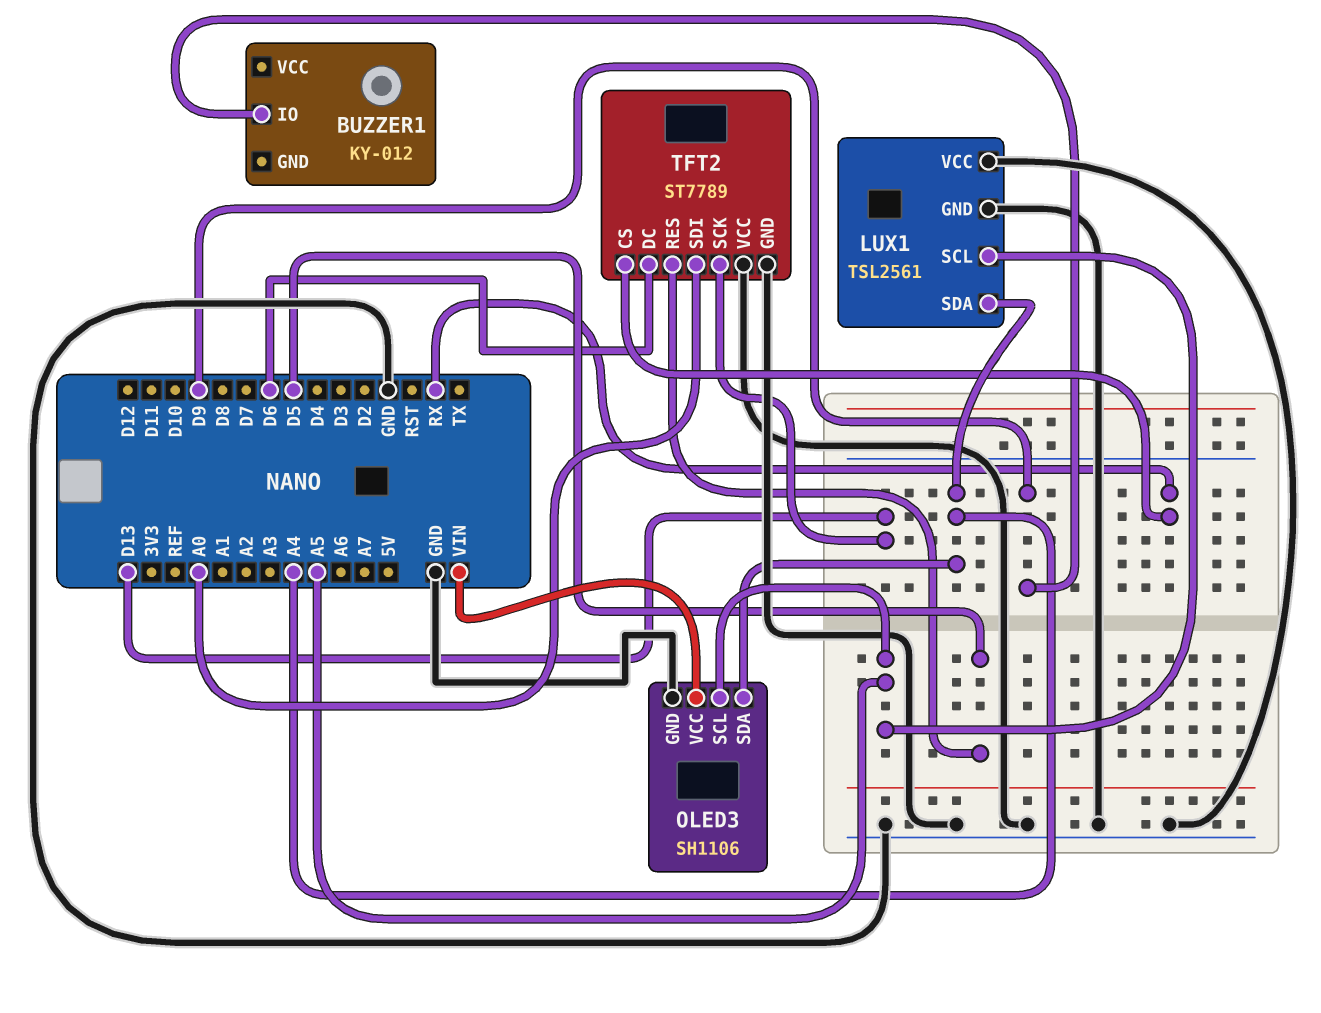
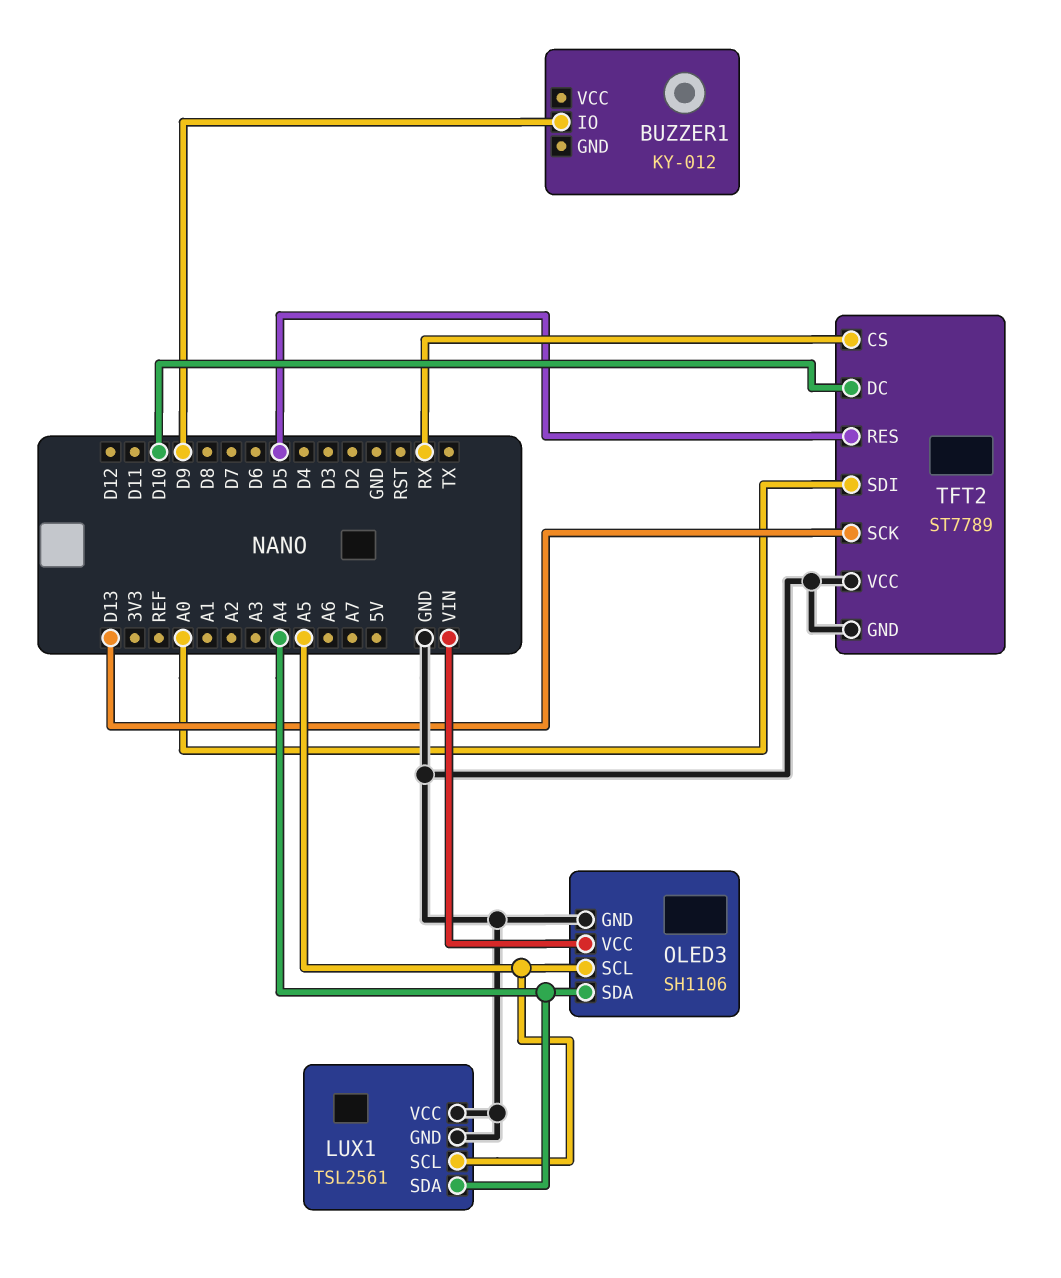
TFT2 pin DC: D6 -> D10

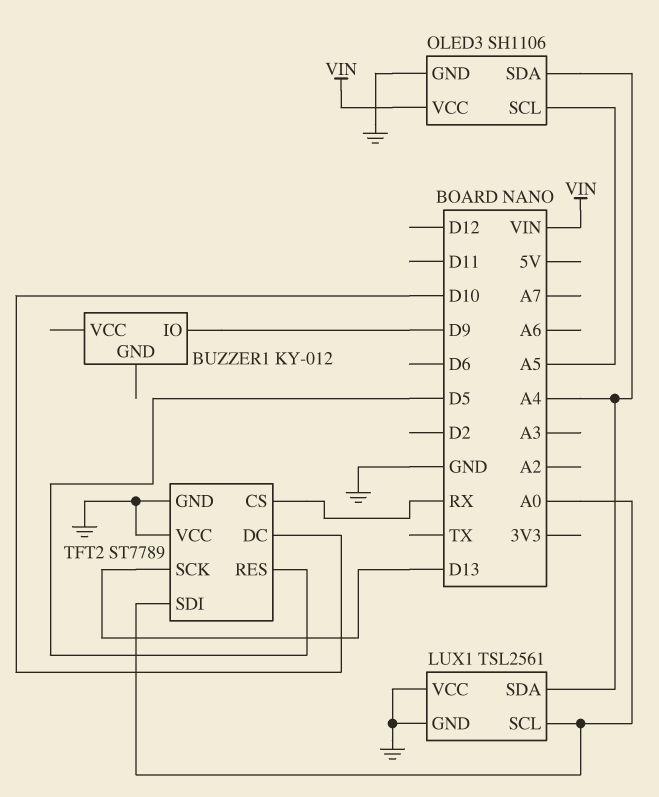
LUX1 pin SCL: A5 -> A0

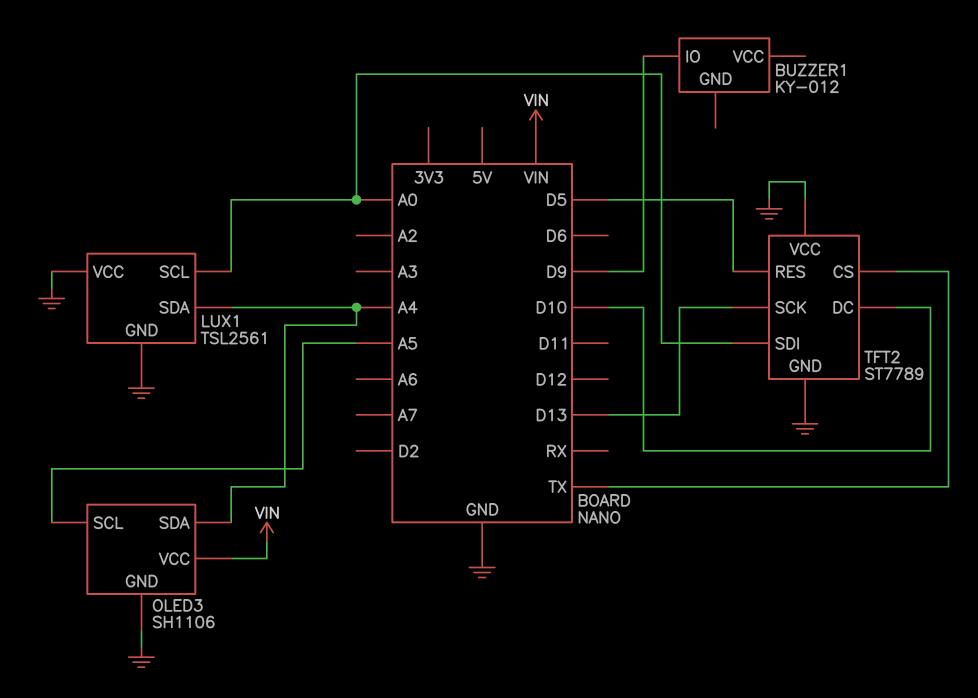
TFT2 pin CS: RX -> TX

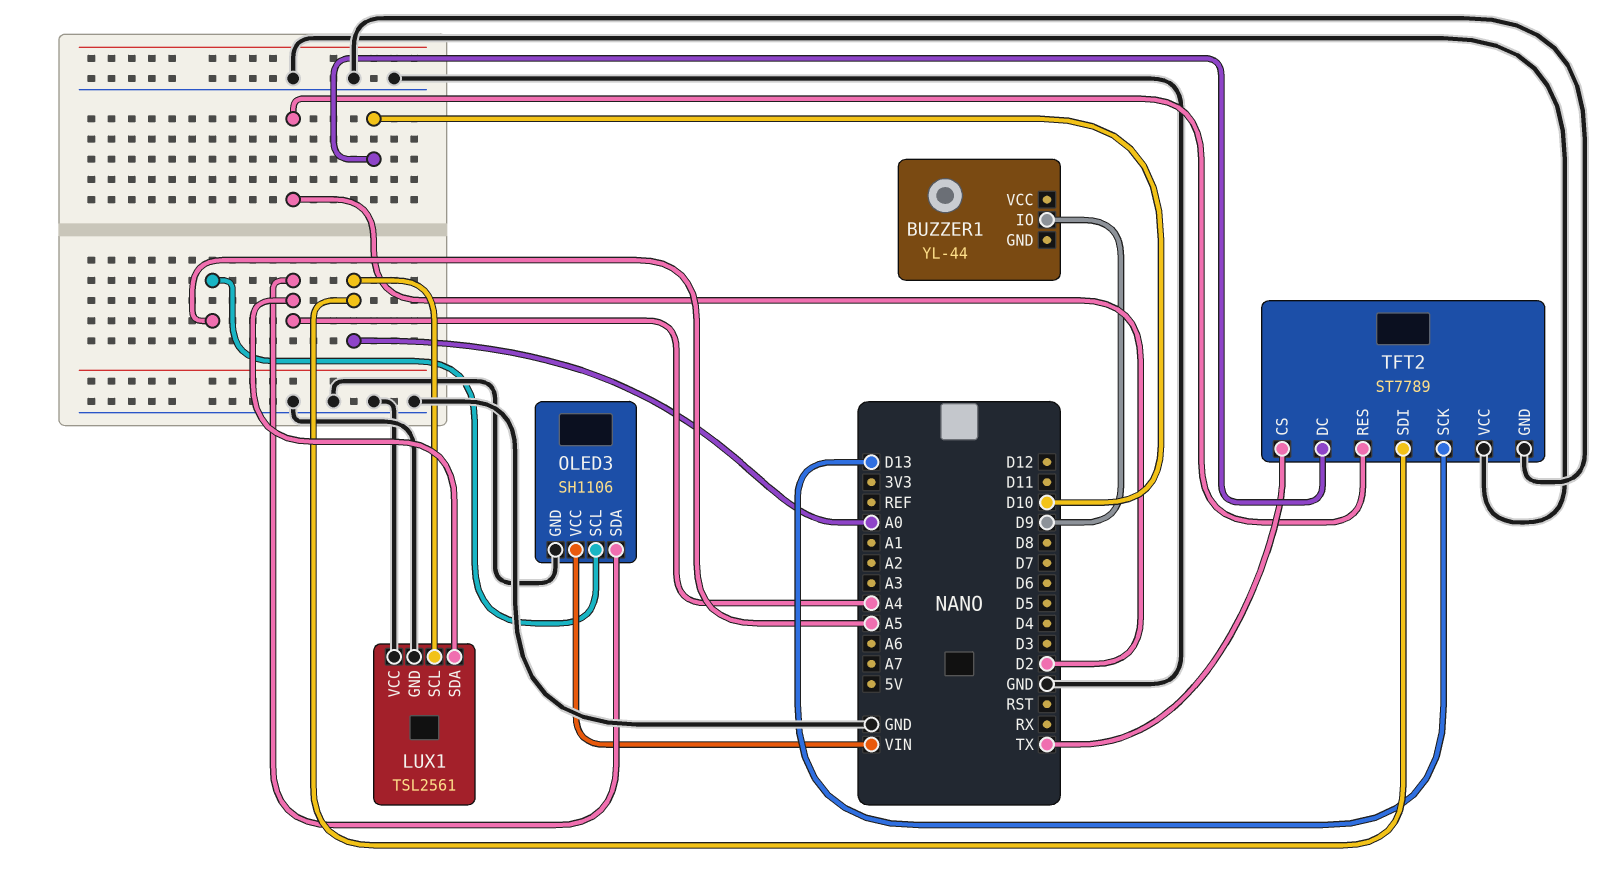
BUZZER1: KY-012 -> YL-44
TFT2 pin RES: D5 -> D2

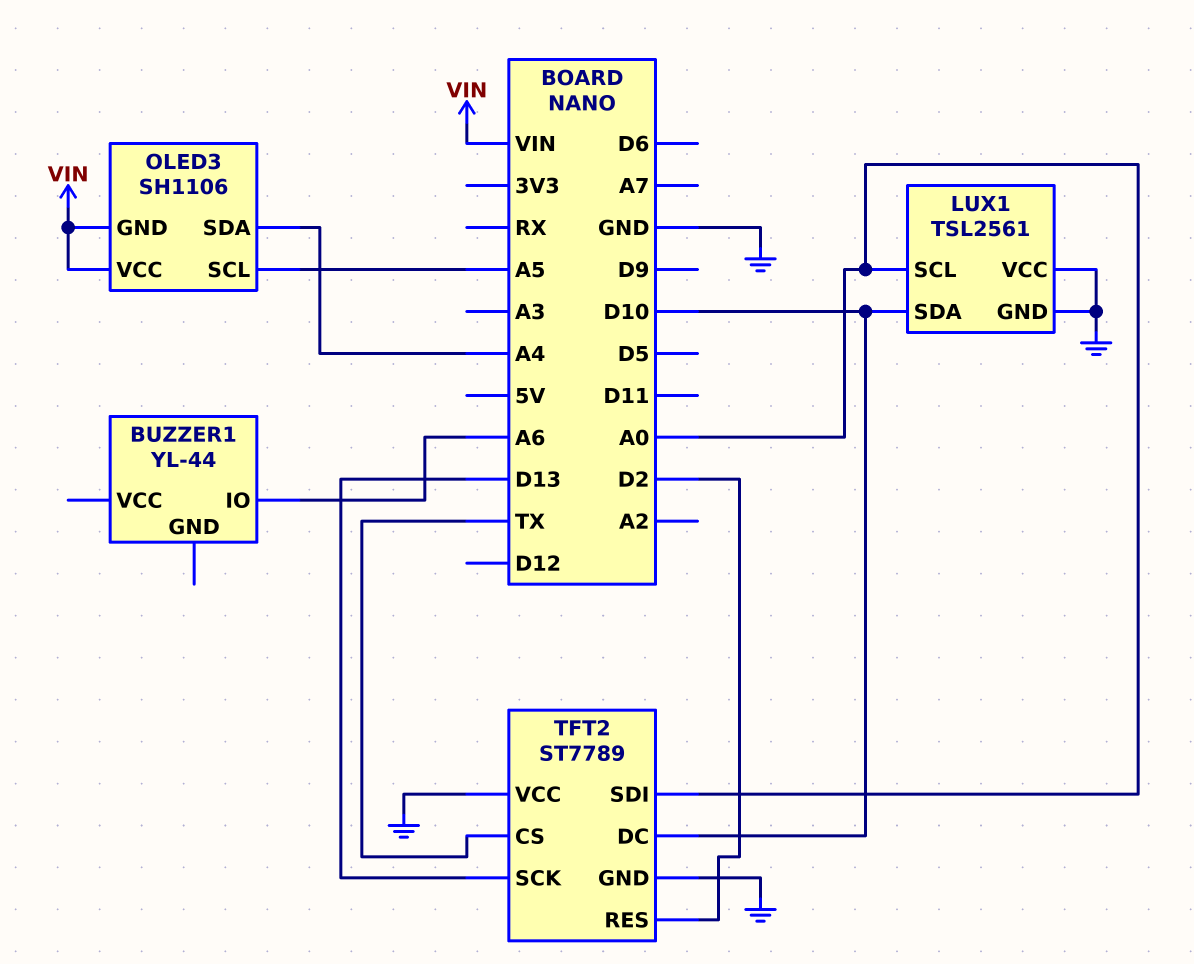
BUZZER1 pin IO: D9 -> A6
LUX1 pin SDA: A4 -> D10
OLED3 pin GND: GND -> VIN

